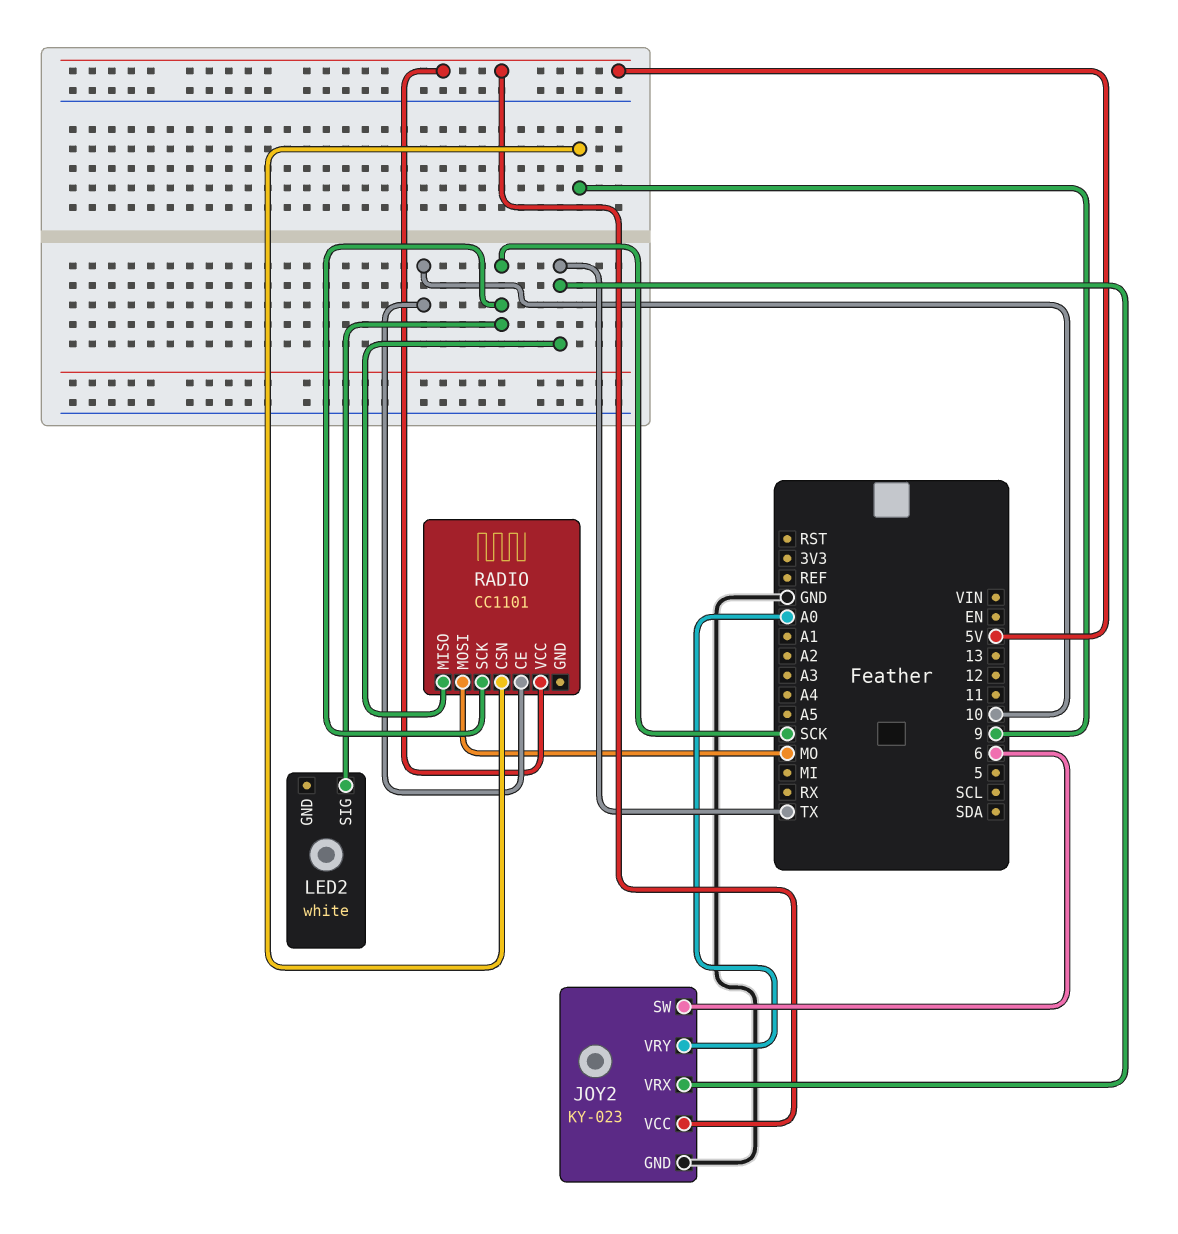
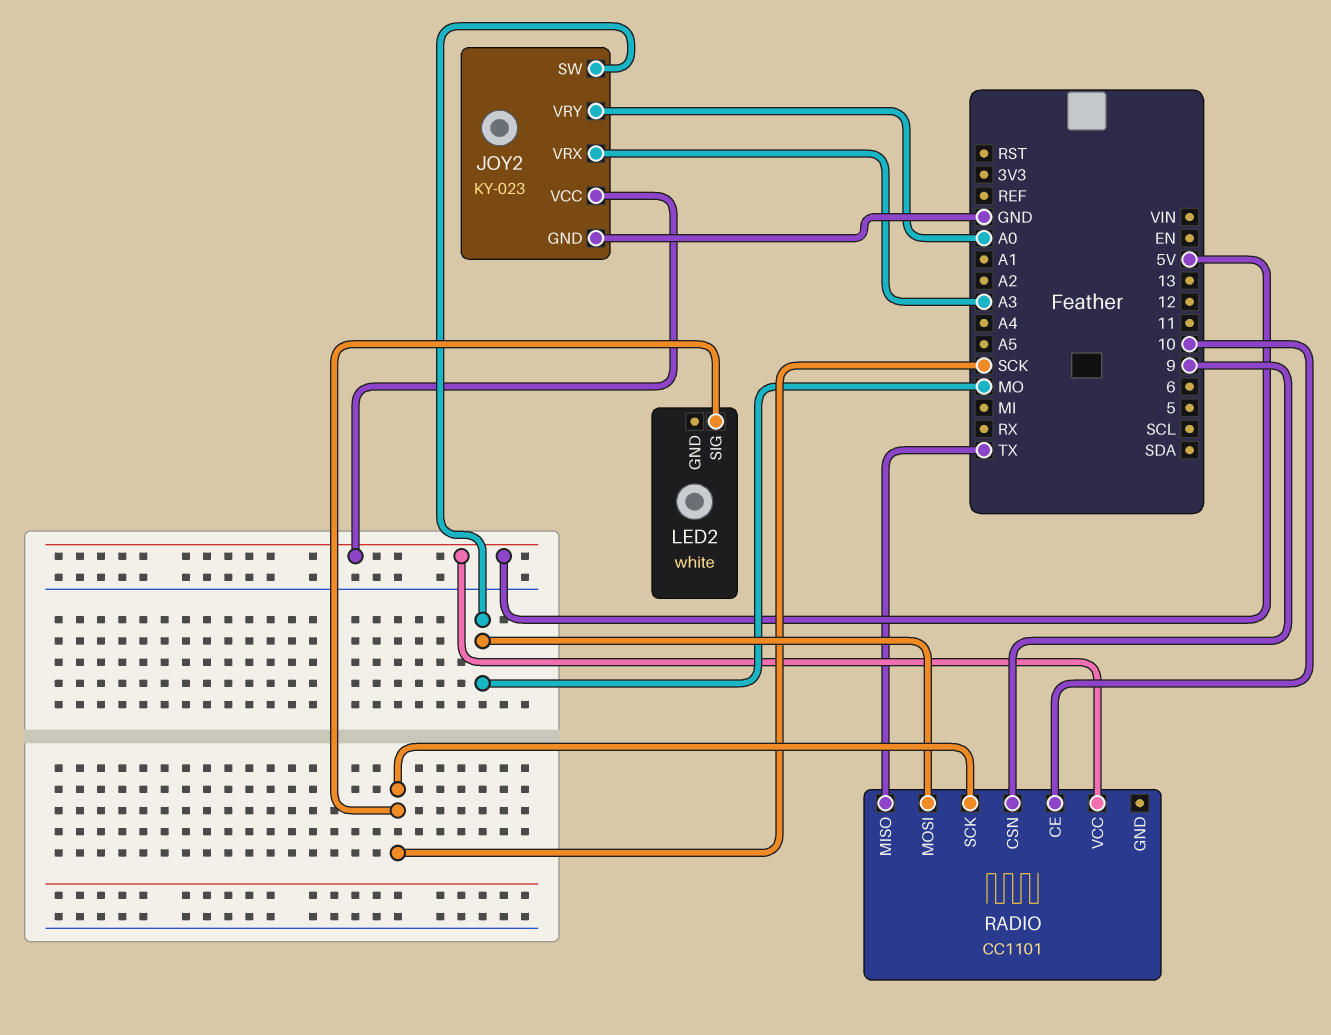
JOY2 pin SW: 6 -> MO
JOY2 pin VRX: TX -> A3

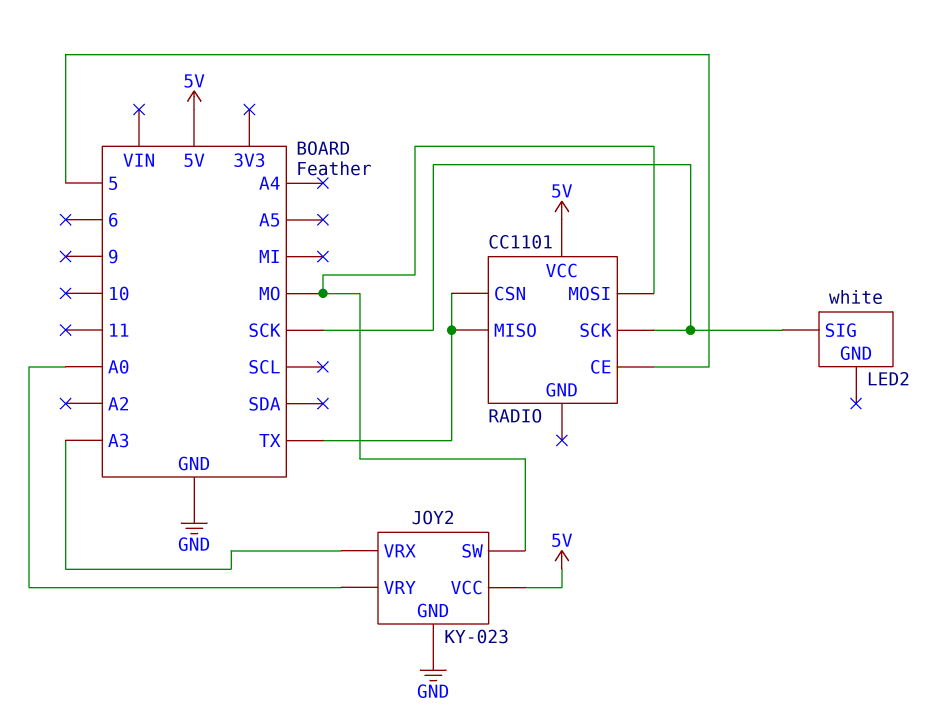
RADIO pin CE: 10 -> 5
RADIO pin CSN: 9 -> TX

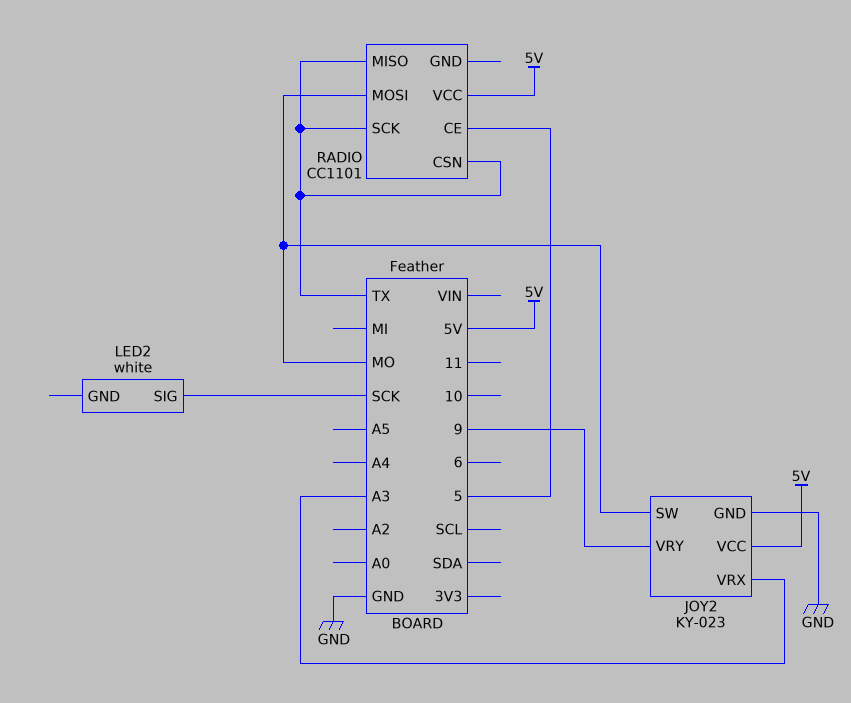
JOY2 pin VRY: A0 -> 9
RADIO pin SCK: SCK -> TX

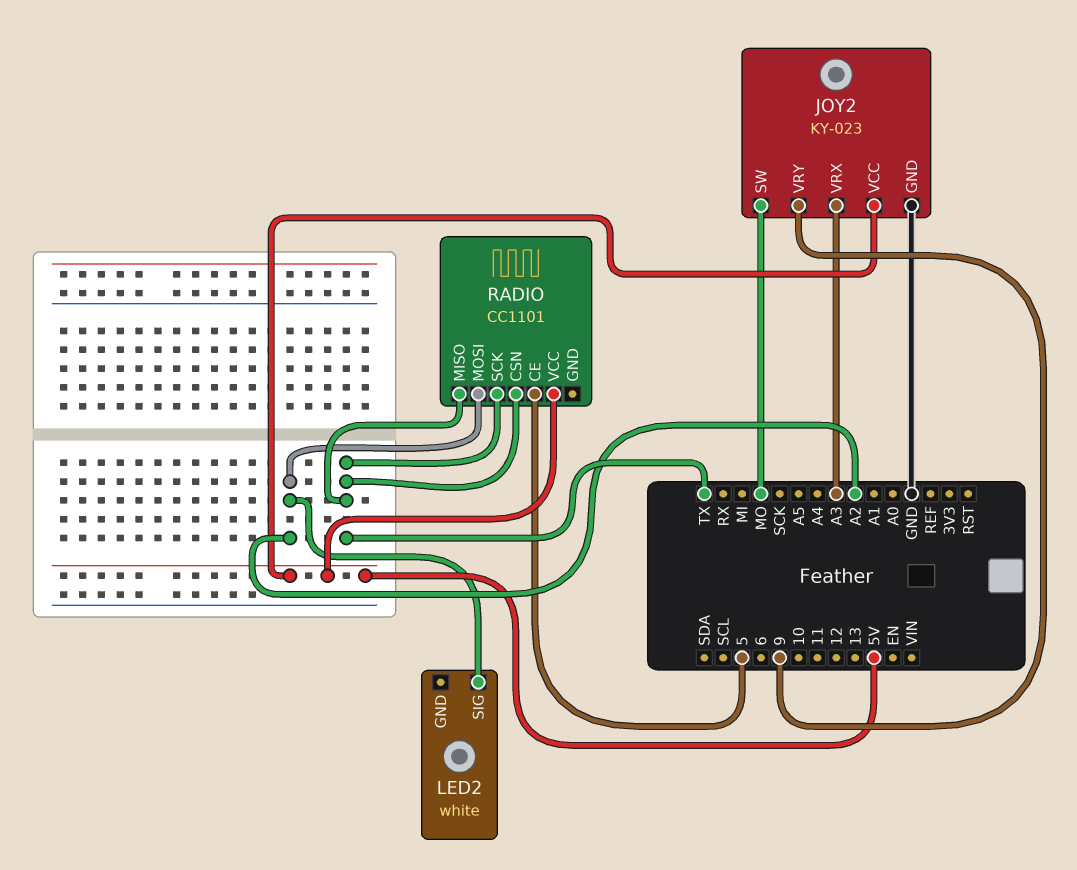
LED2 pin SIG: SCK -> A2
RADIO pin MOSI: MO -> A2

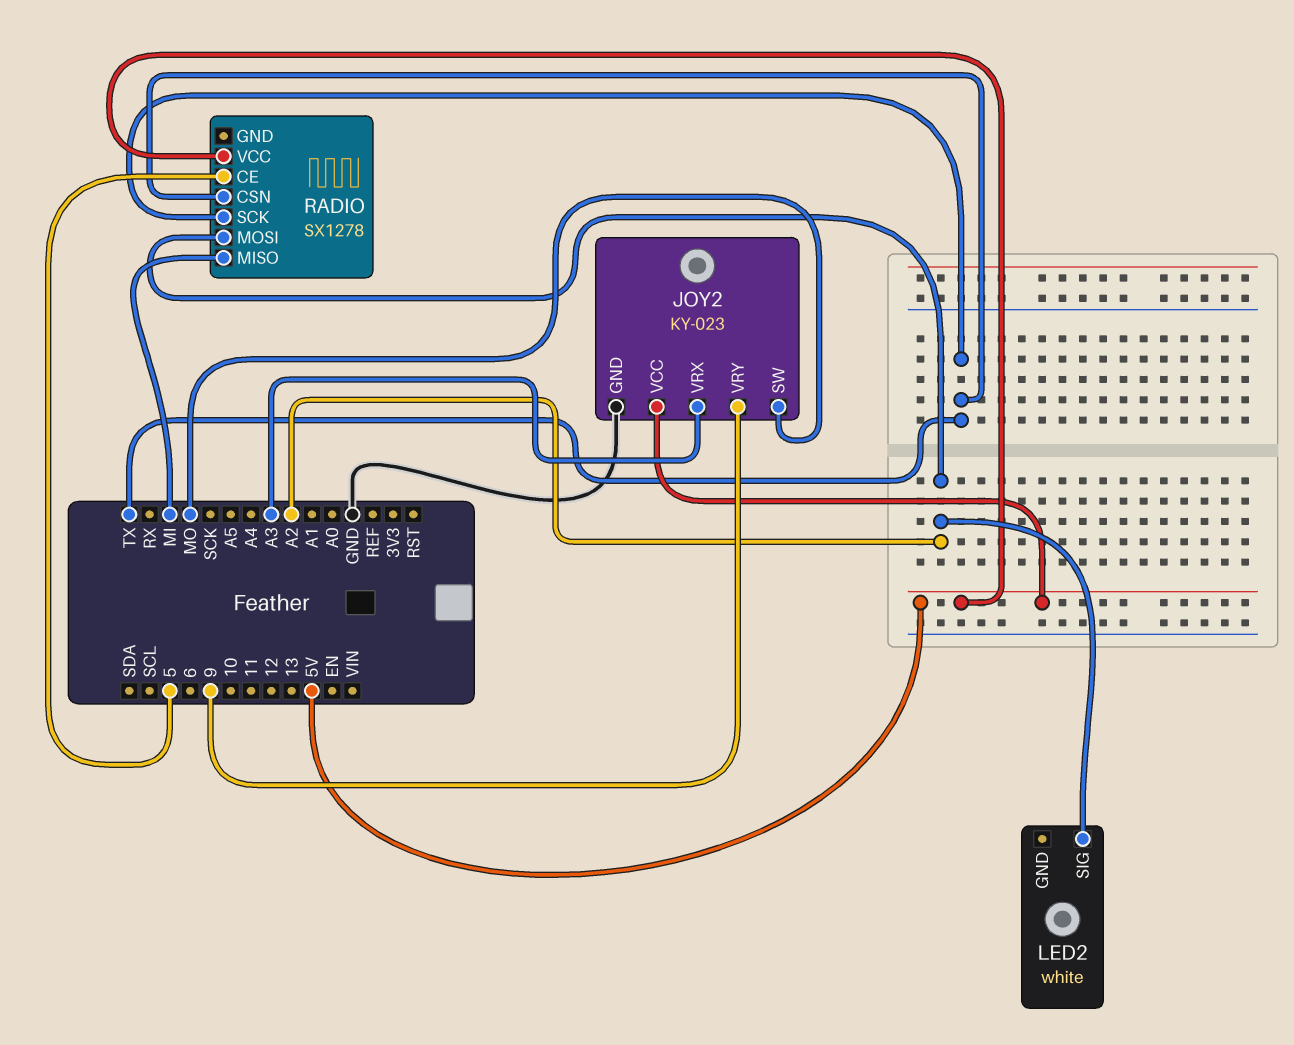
RADIO: CC1101 -> SX1278
RADIO pin MISO: TX -> MI

